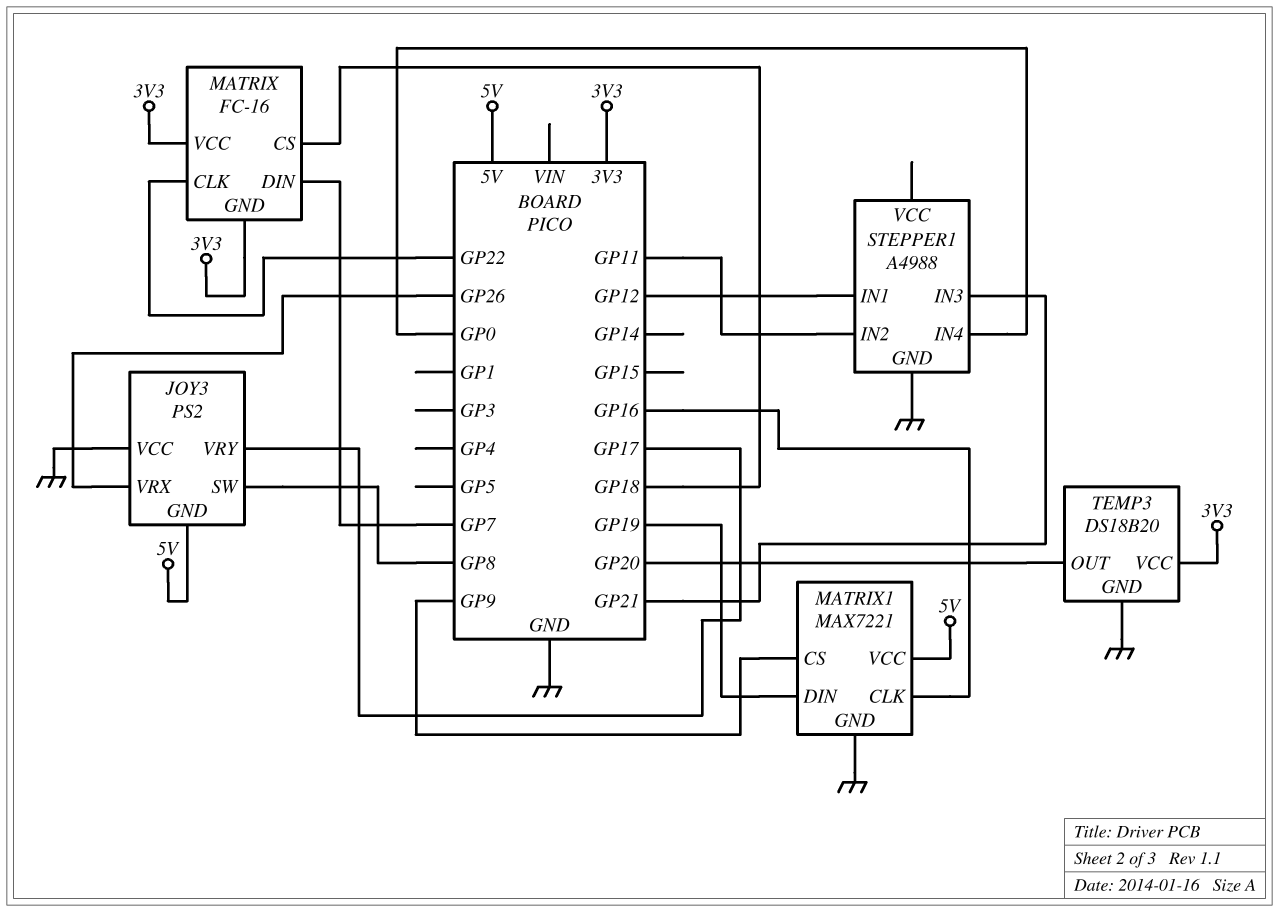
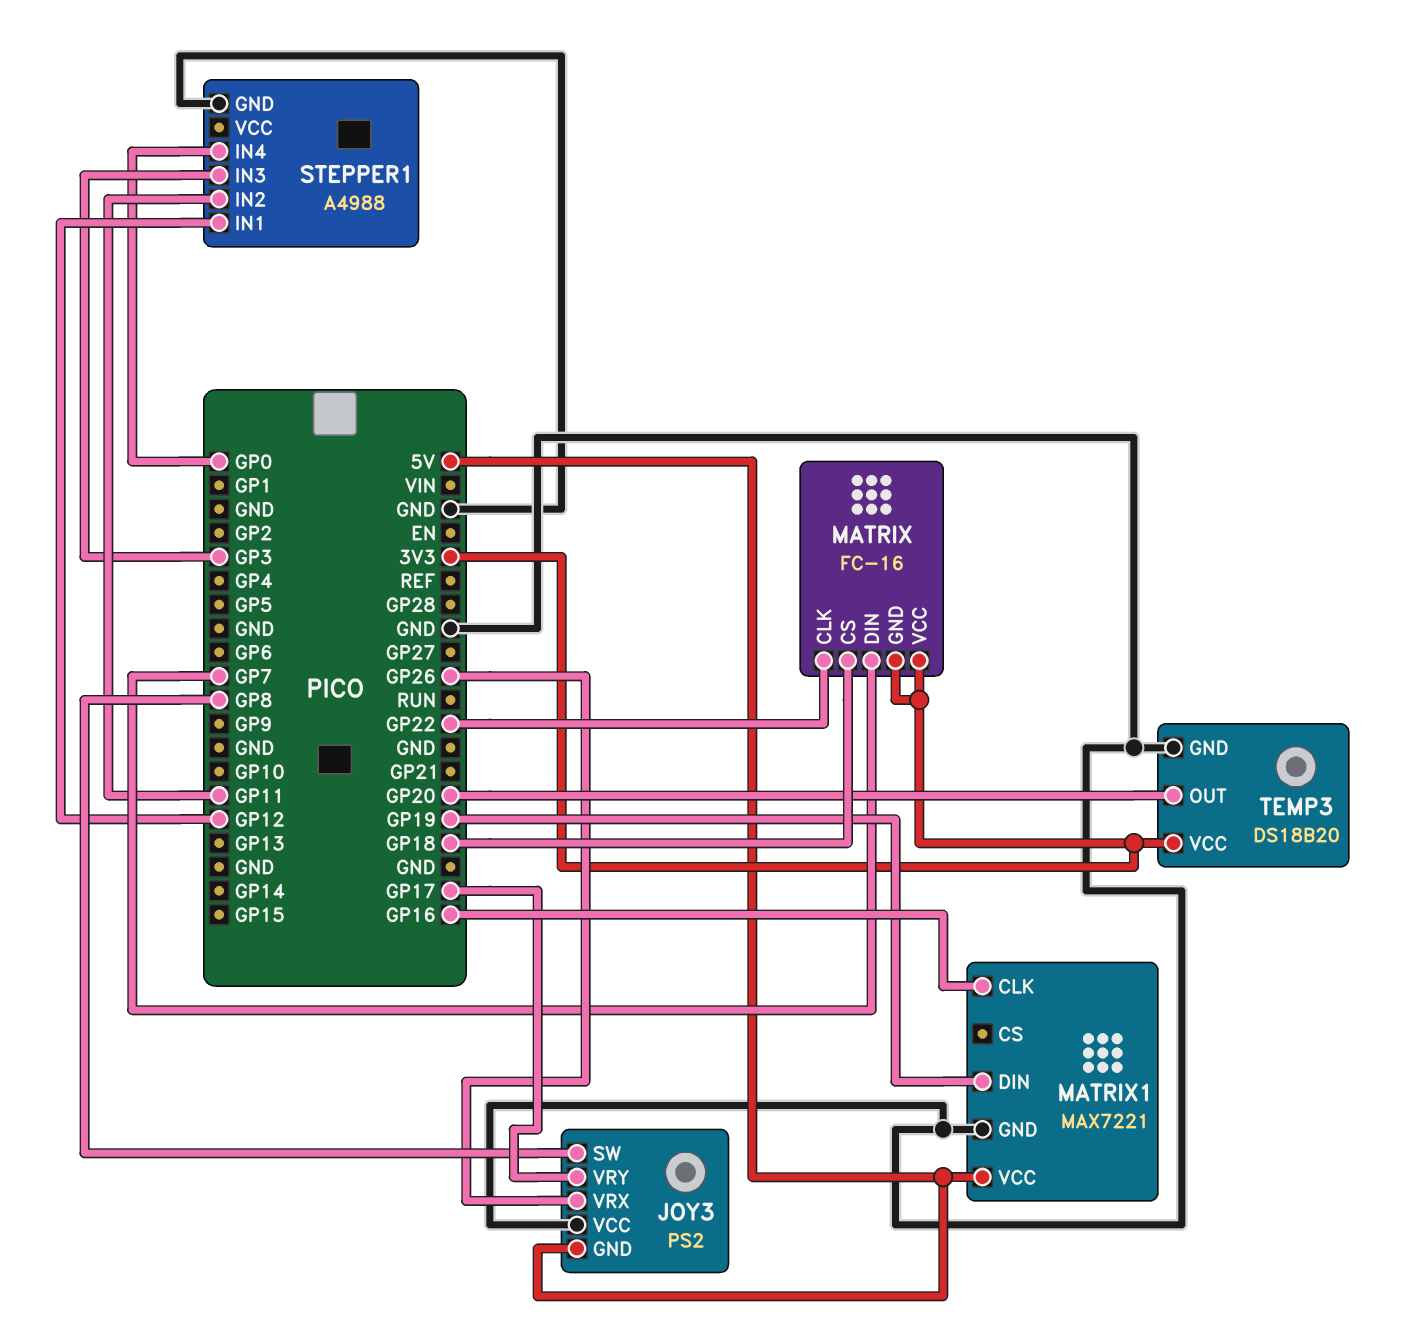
MATRIX1 pin CS: GP9 -> none
STEPPER1 pin IN3: GP21 -> GP3

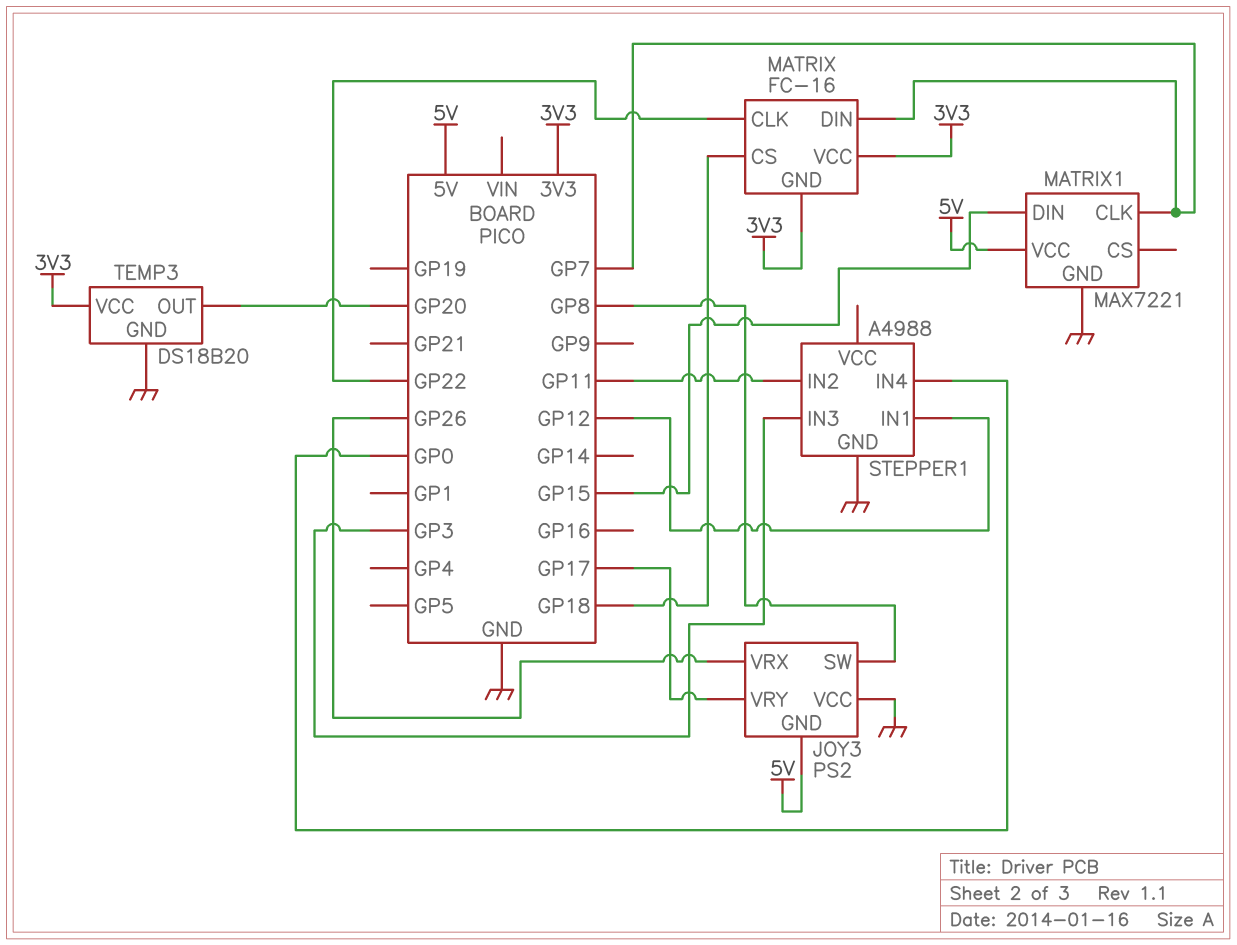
MATRIX1 pin CLK: GP16 -> GP7
MATRIX1 pin DIN: GP19 -> GP15

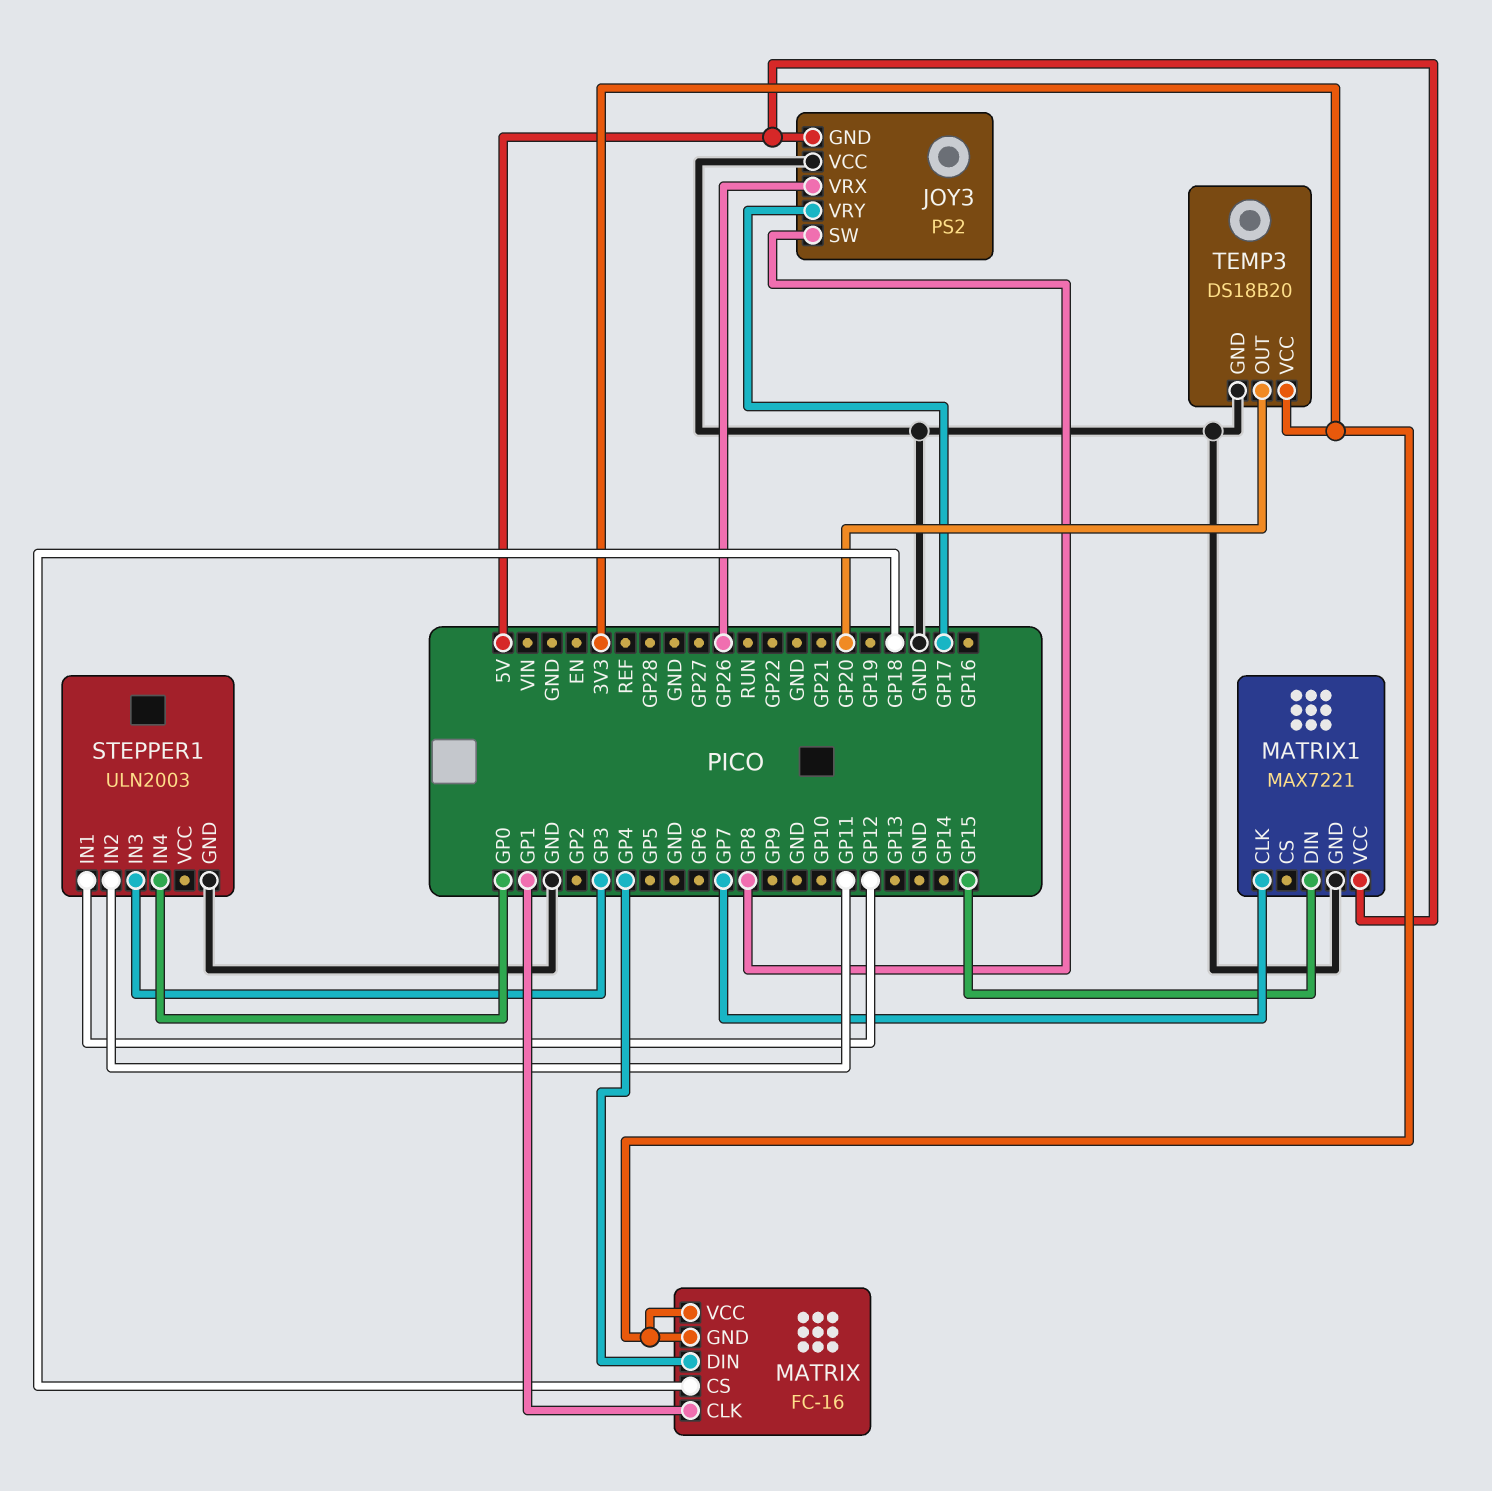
MATRIX pin CLK: GP22 -> GP1
MATRIX pin DIN: GP7 -> GP4
STEPPER1: A4988 -> ULN2003

